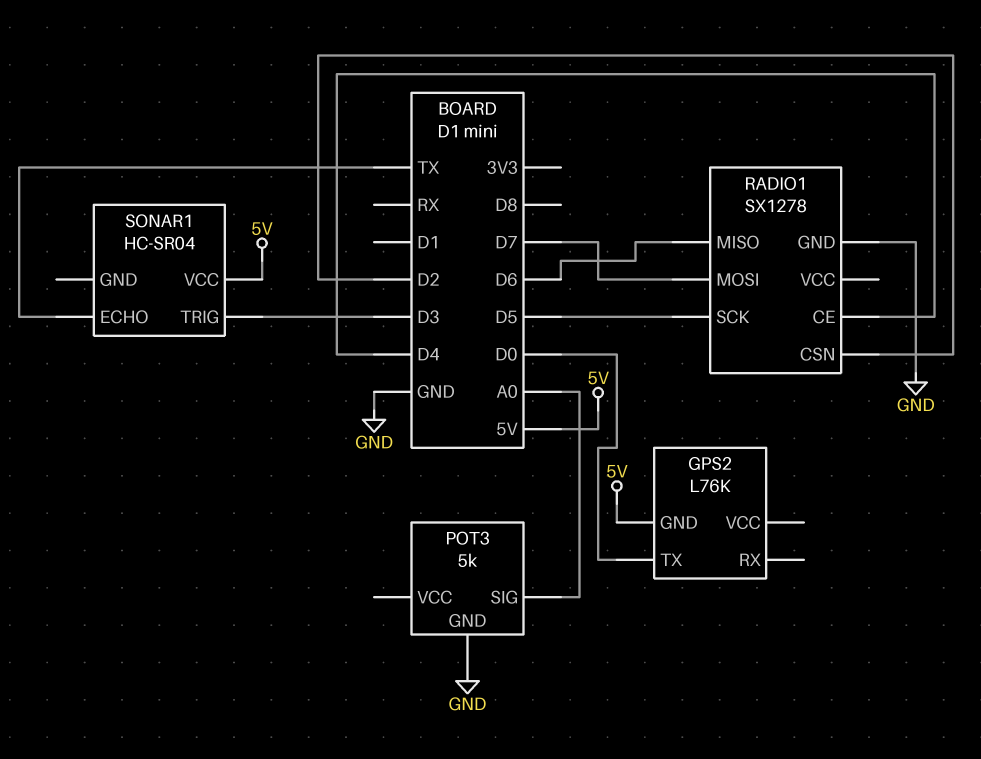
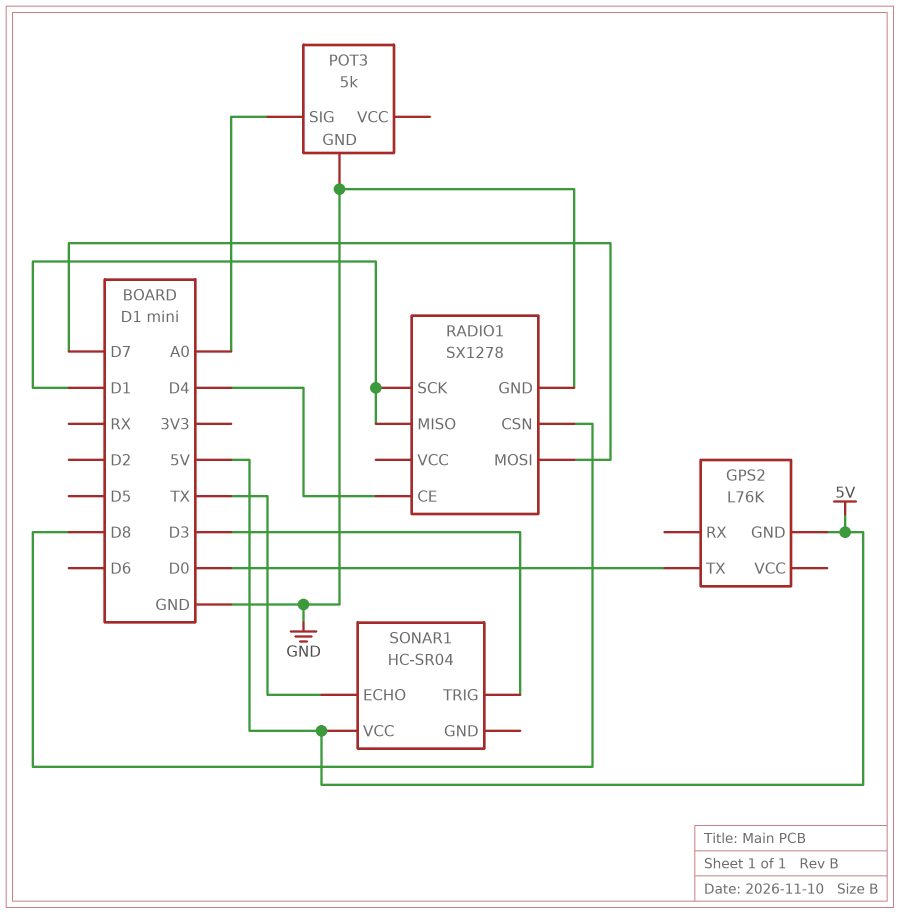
RADIO1 pin CSN: D2 -> D8
RADIO1 pin MISO: D6 -> D1
RADIO1 pin SCK: D5 -> D1

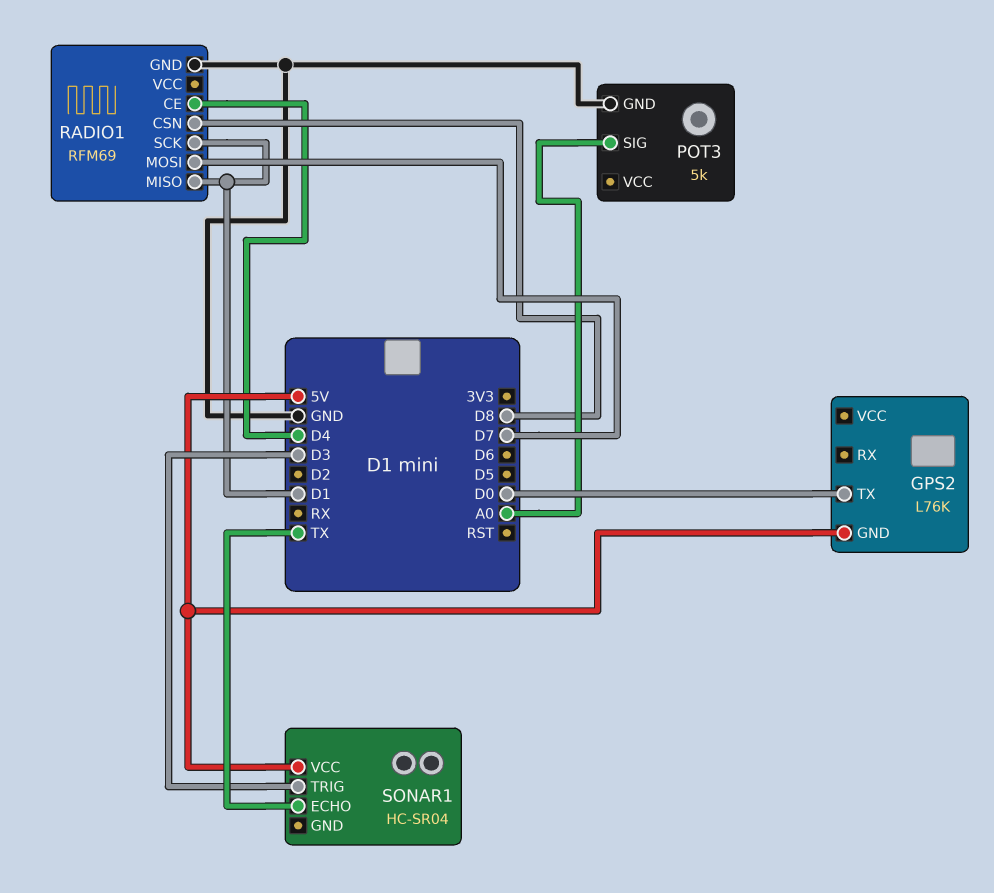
RADIO1: SX1278 -> RFM69

